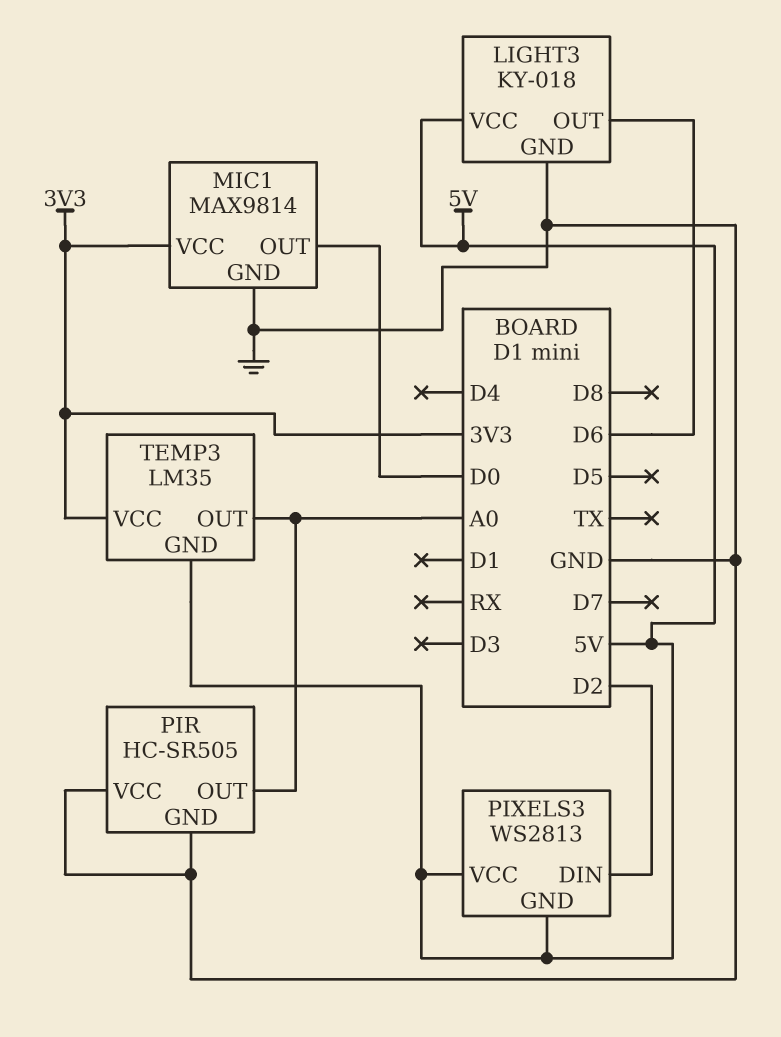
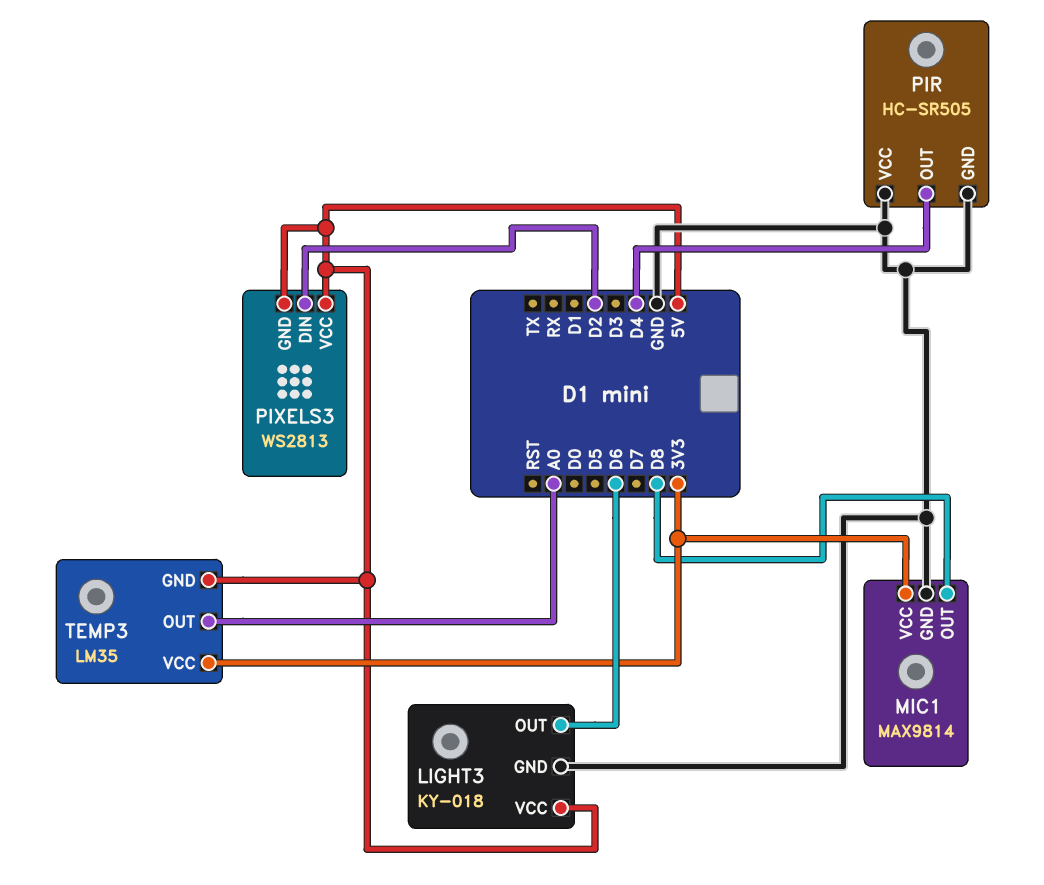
MIC1 pin OUT: D0 -> D8
PIR pin OUT: A0 -> D4

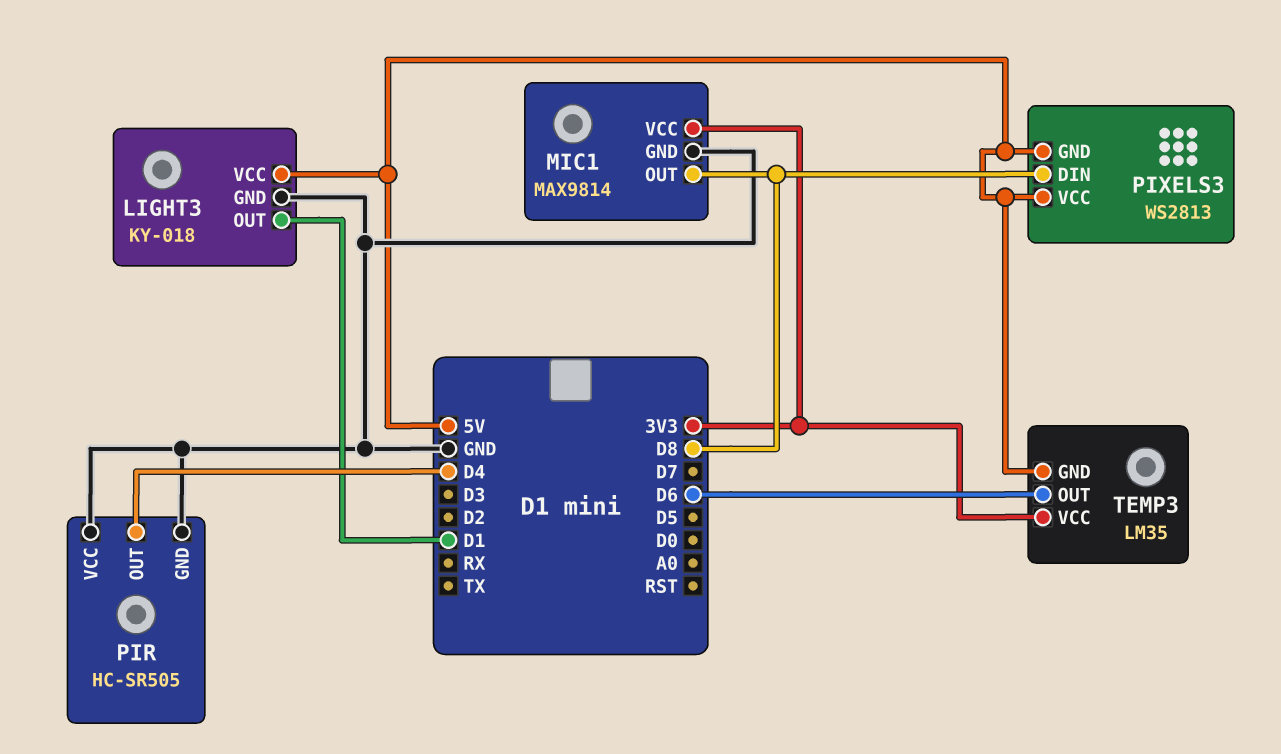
LIGHT3 pin OUT: D6 -> D1
PIXELS3 pin DIN: D2 -> D8
TEMP3 pin OUT: A0 -> D6

